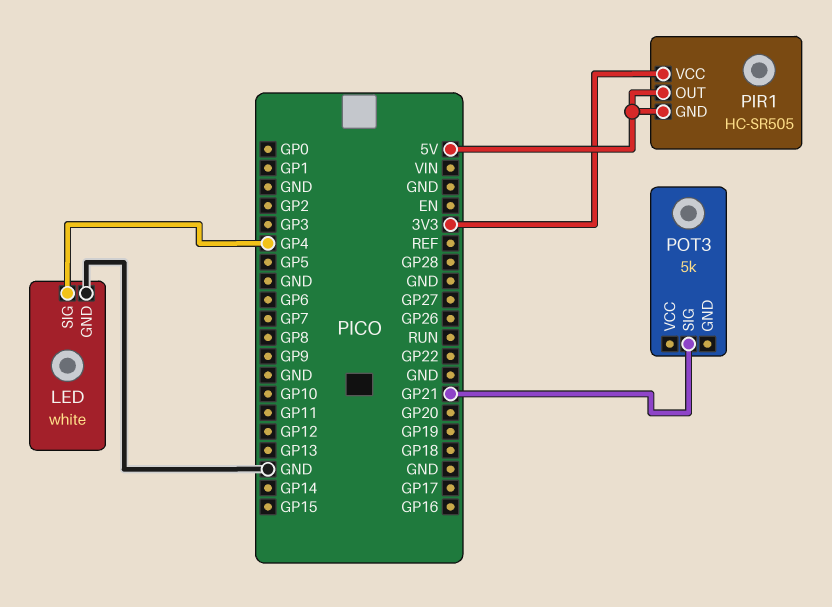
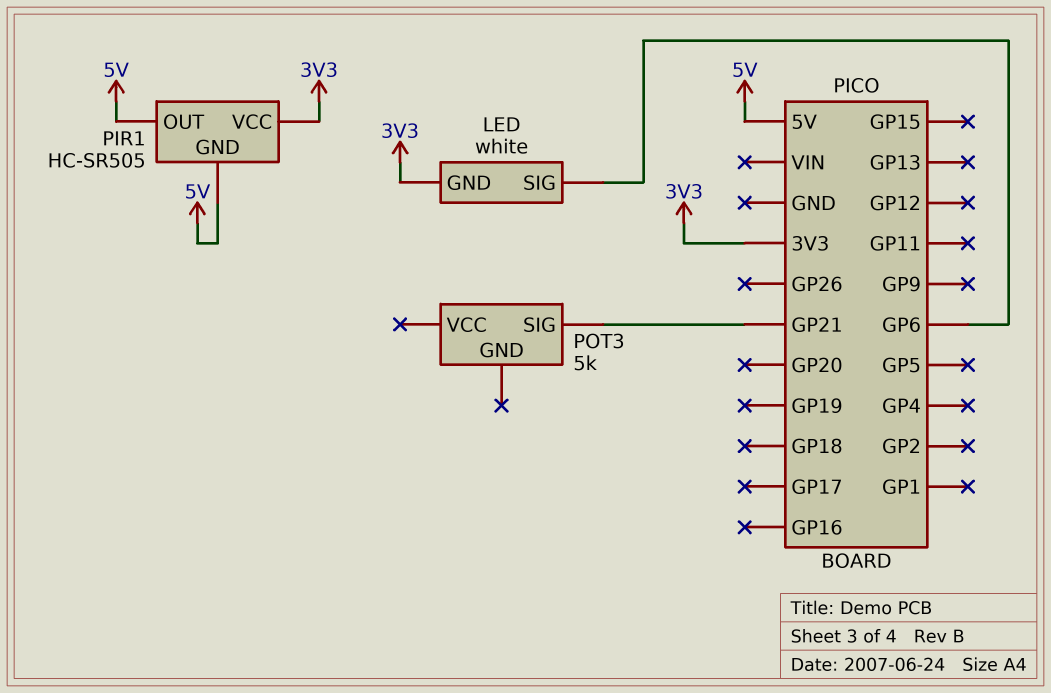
LED pin GND: GND -> 3V3
LED pin SIG: GP4 -> GP6

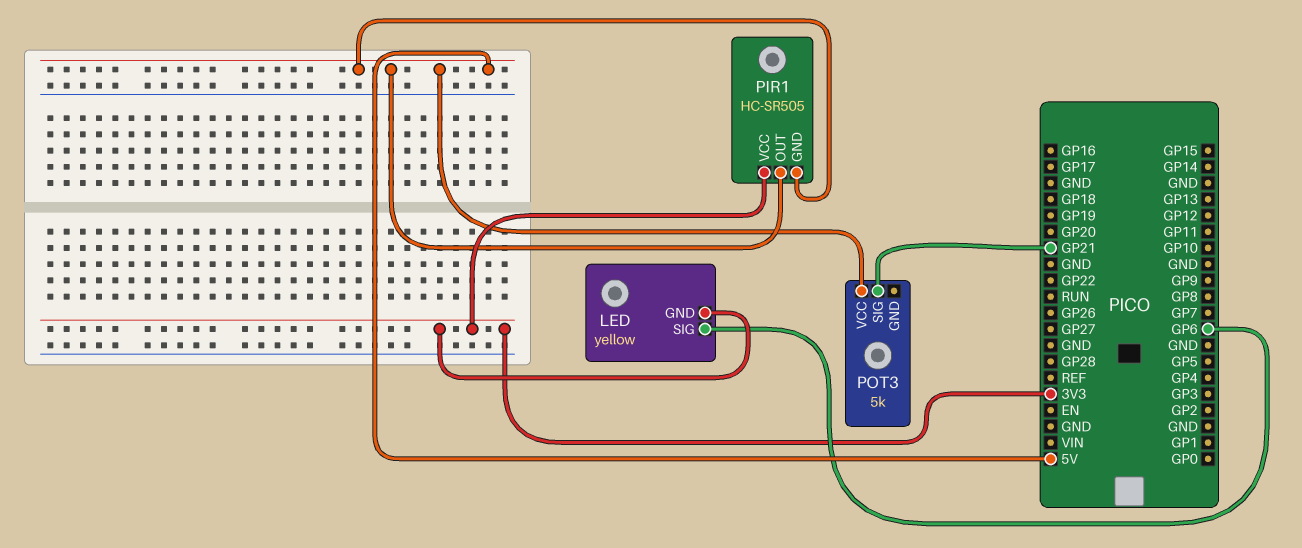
LED: white -> yellow
POT3 pin VCC: none -> 5V

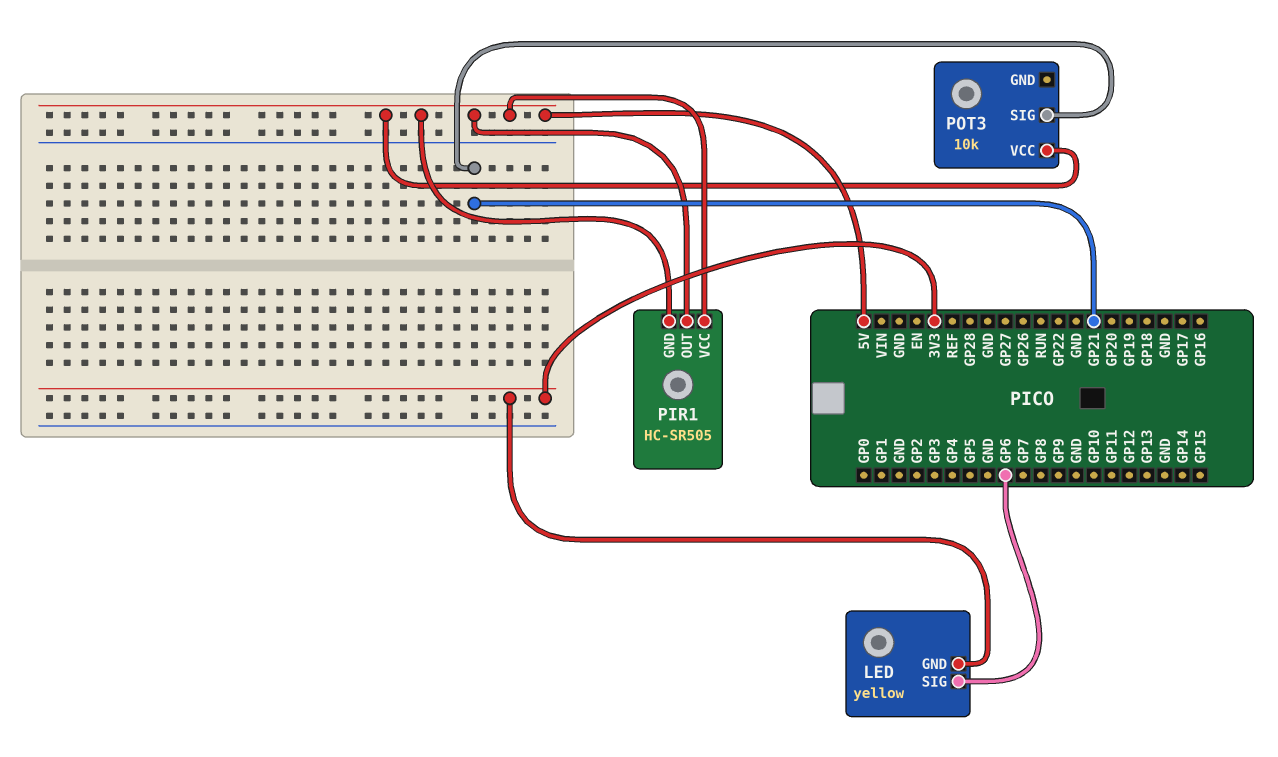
PIR1 pin VCC: 3V3 -> 5V
POT3: 5k -> 10k

